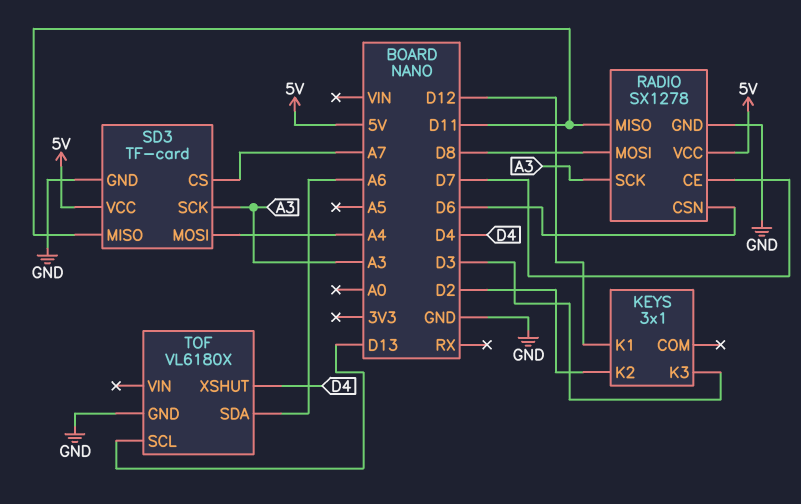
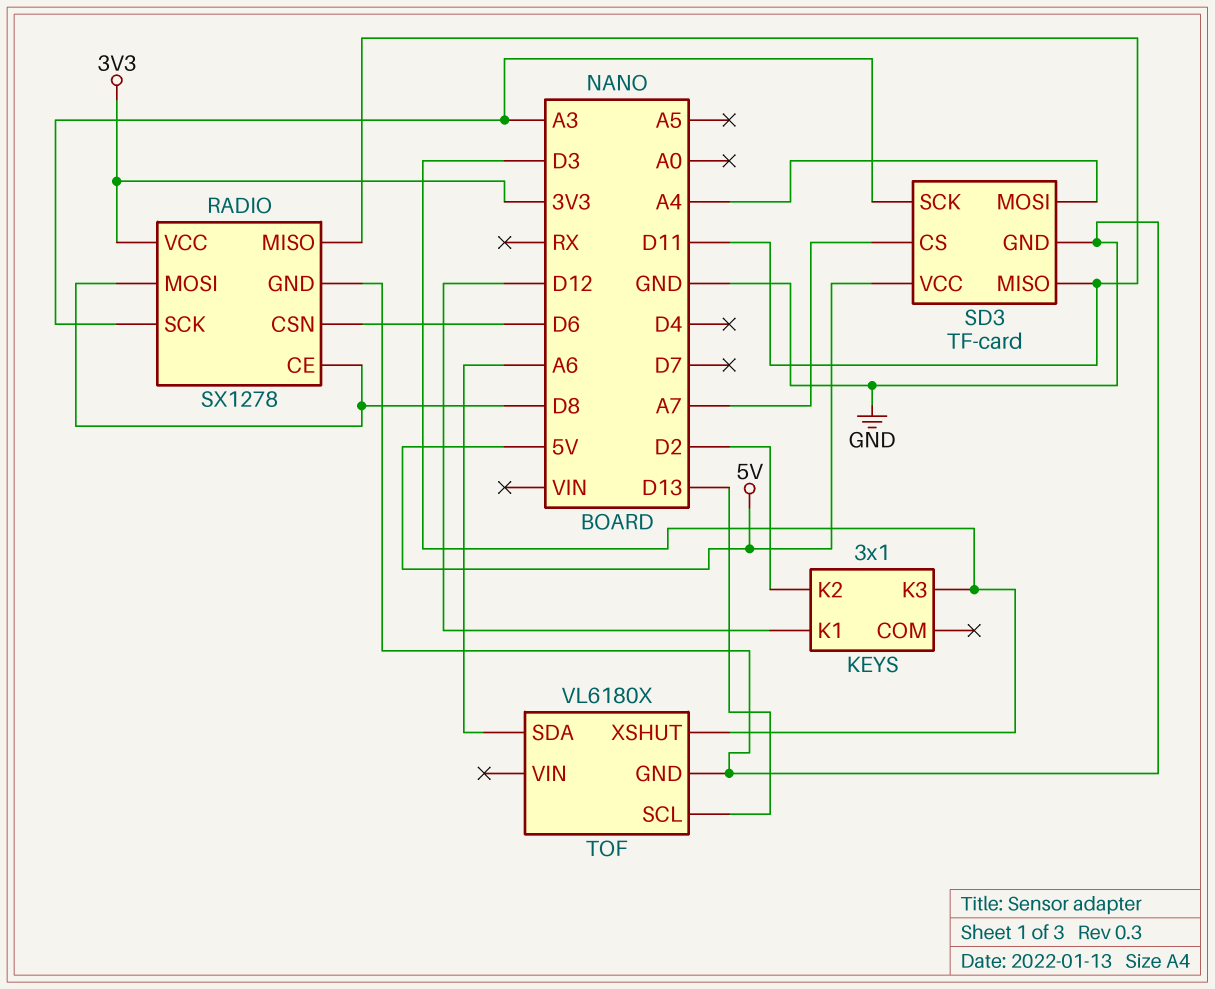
RADIO pin CE: D7 -> D8
RADIO pin VCC: 5V -> 3V3
TOF pin XSHUT: D4 -> D3

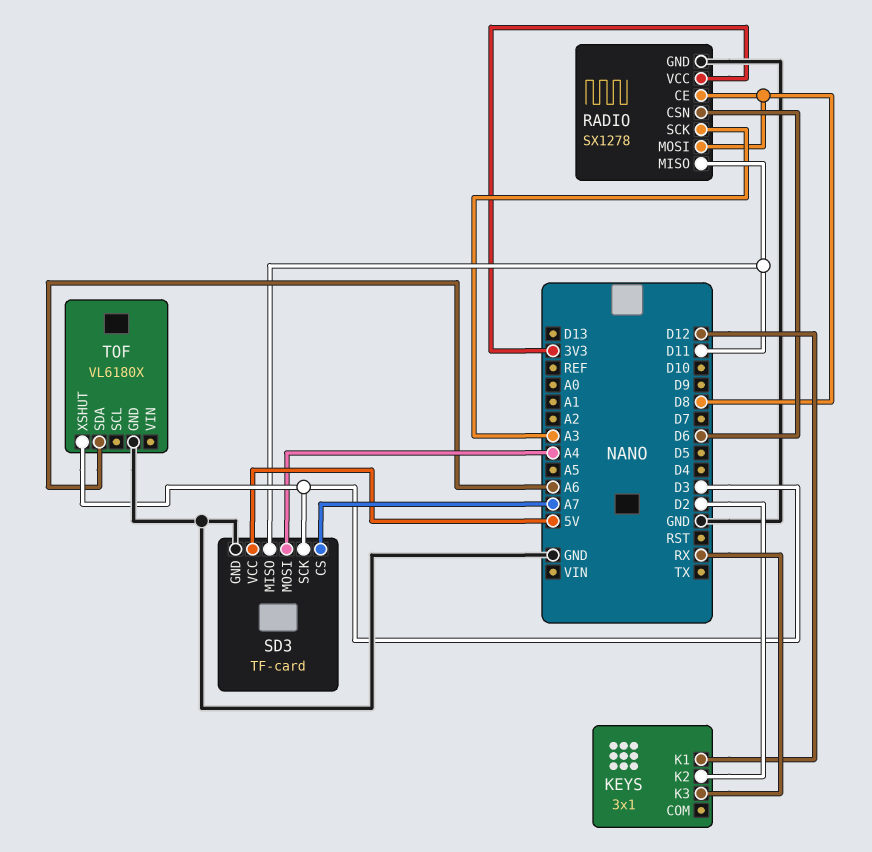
KEYS pin K3: D3 -> RX
SD3 pin SCK: A3 -> D3
TOF pin SCL: D13 -> none

